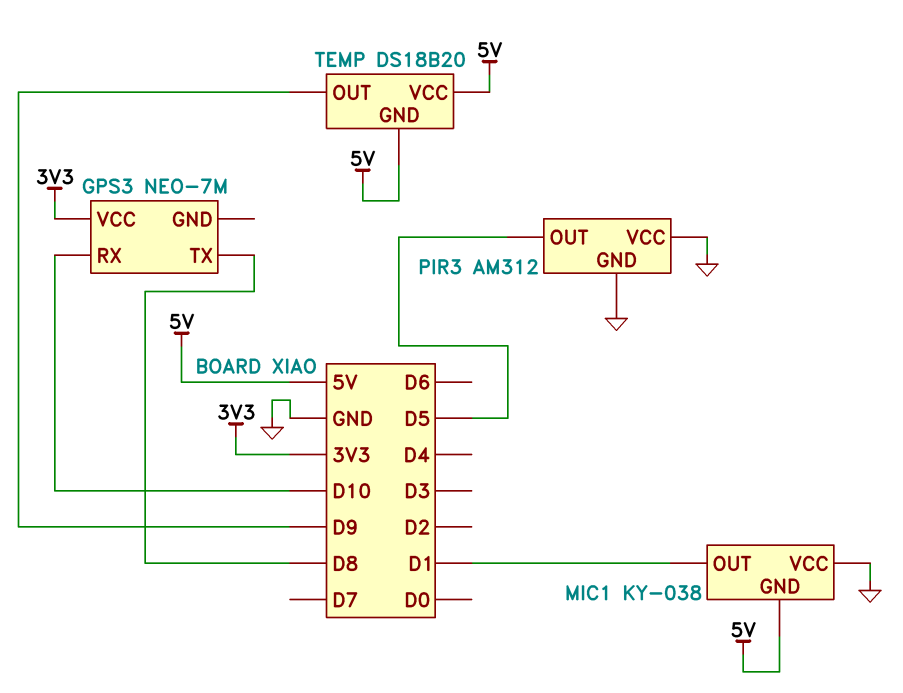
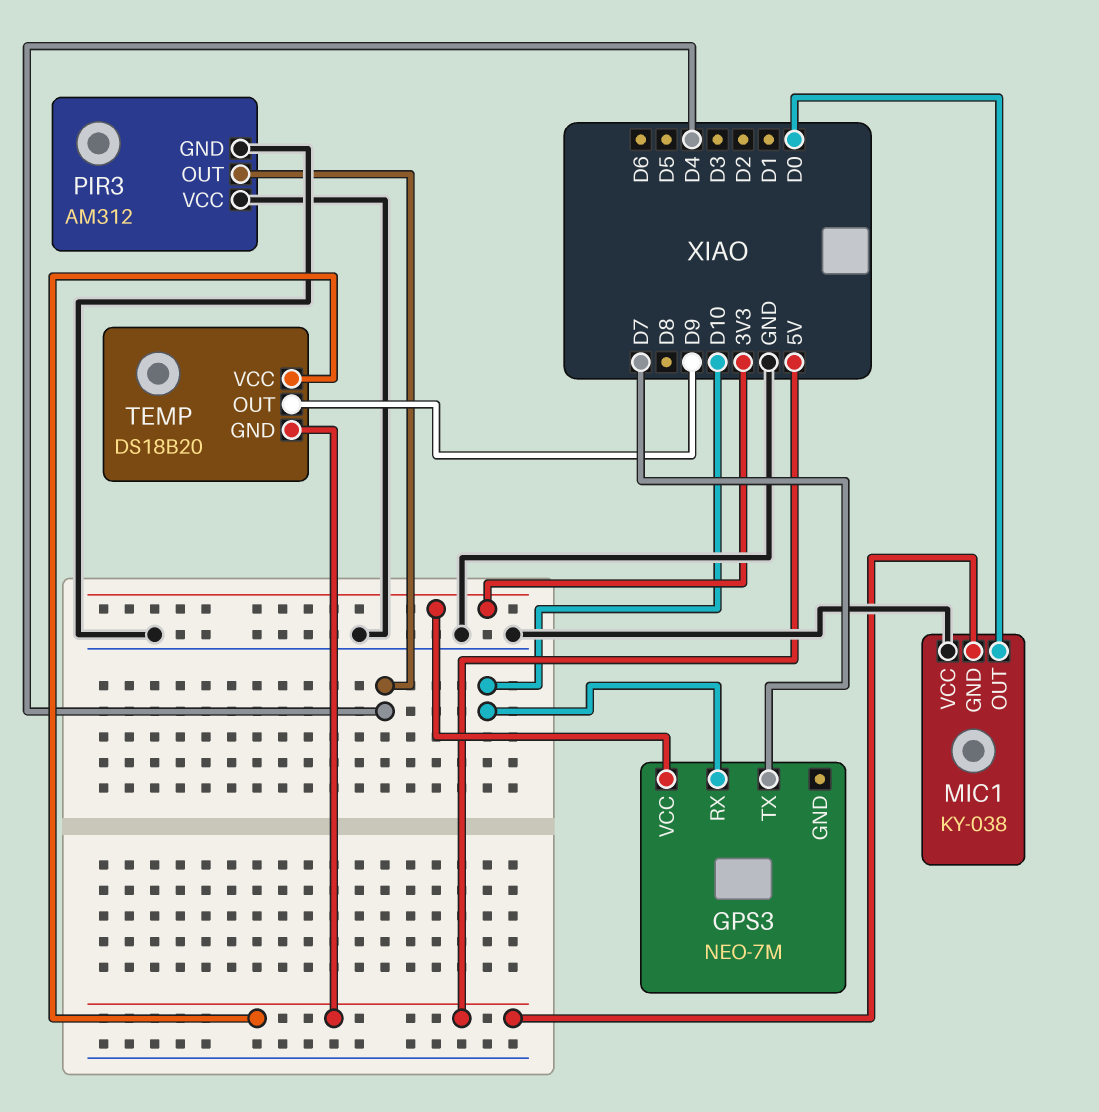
GPS3 pin TX: D8 -> D7
MIC1 pin OUT: D1 -> D0
PIR3 pin OUT: D5 -> D4

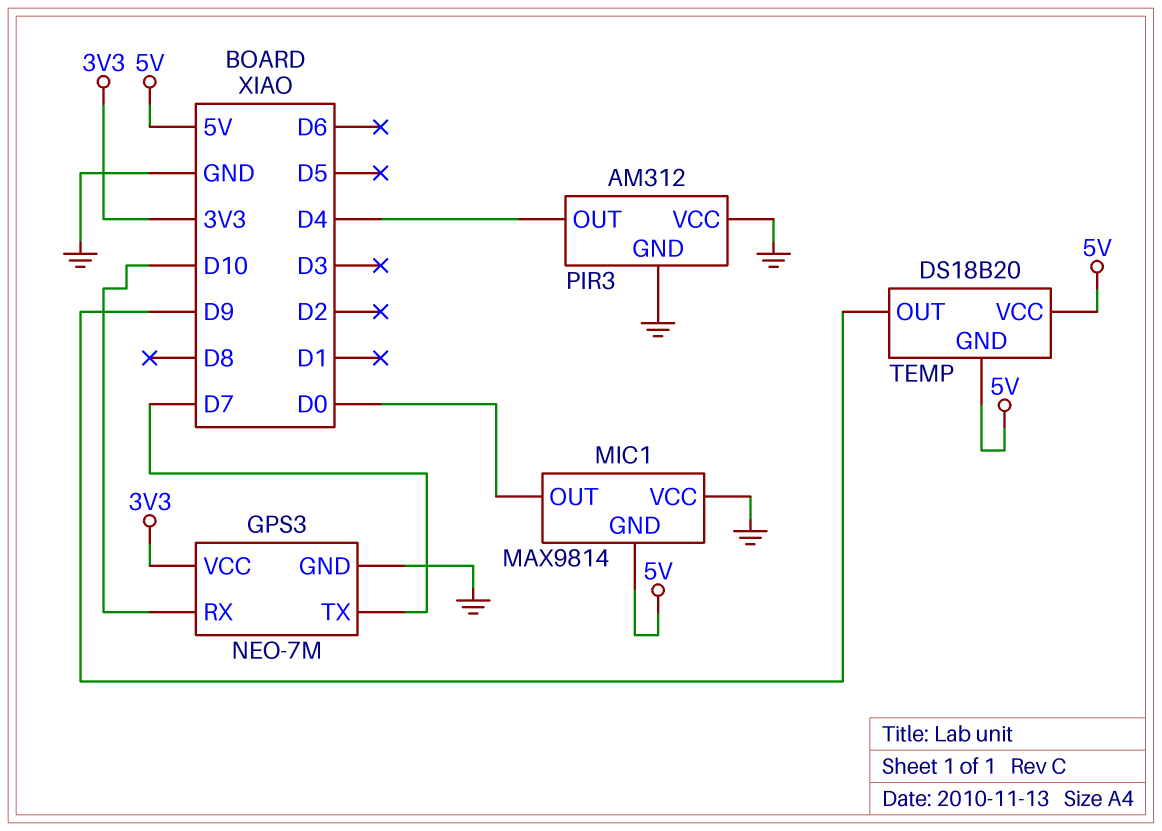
GPS3 pin GND: none -> GND
MIC1: KY-038 -> MAX9814

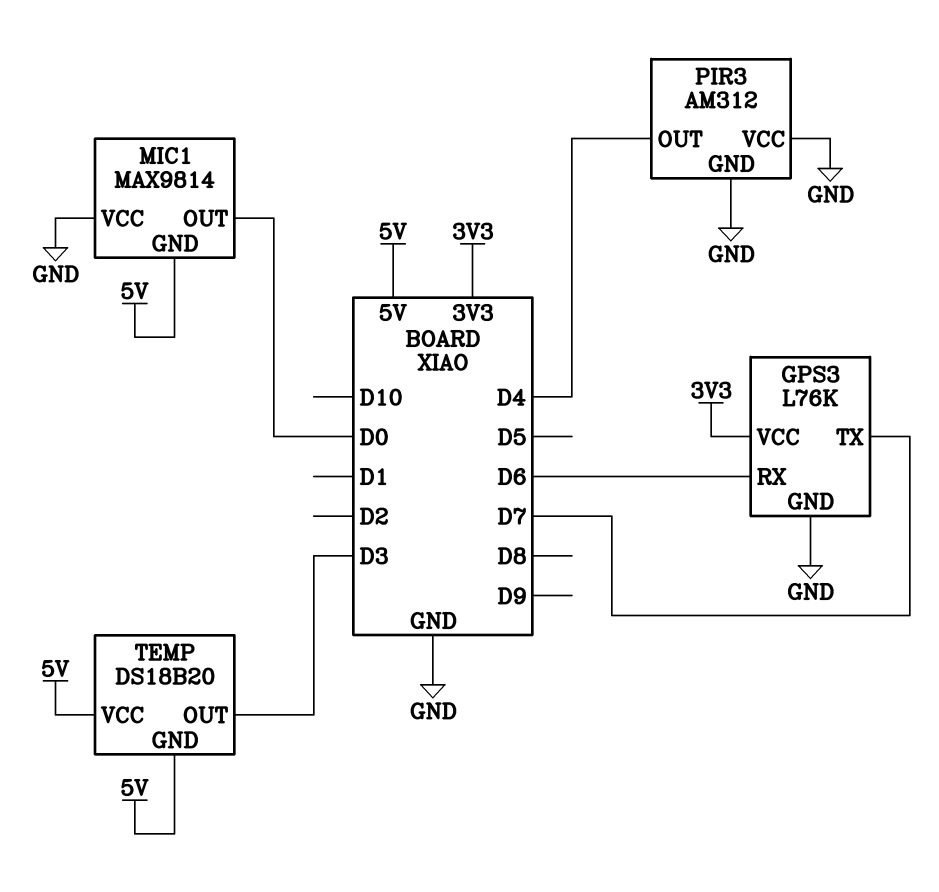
GPS3: NEO-7M -> L76K
GPS3 pin RX: D10 -> D6
TEMP pin OUT: D9 -> D3

